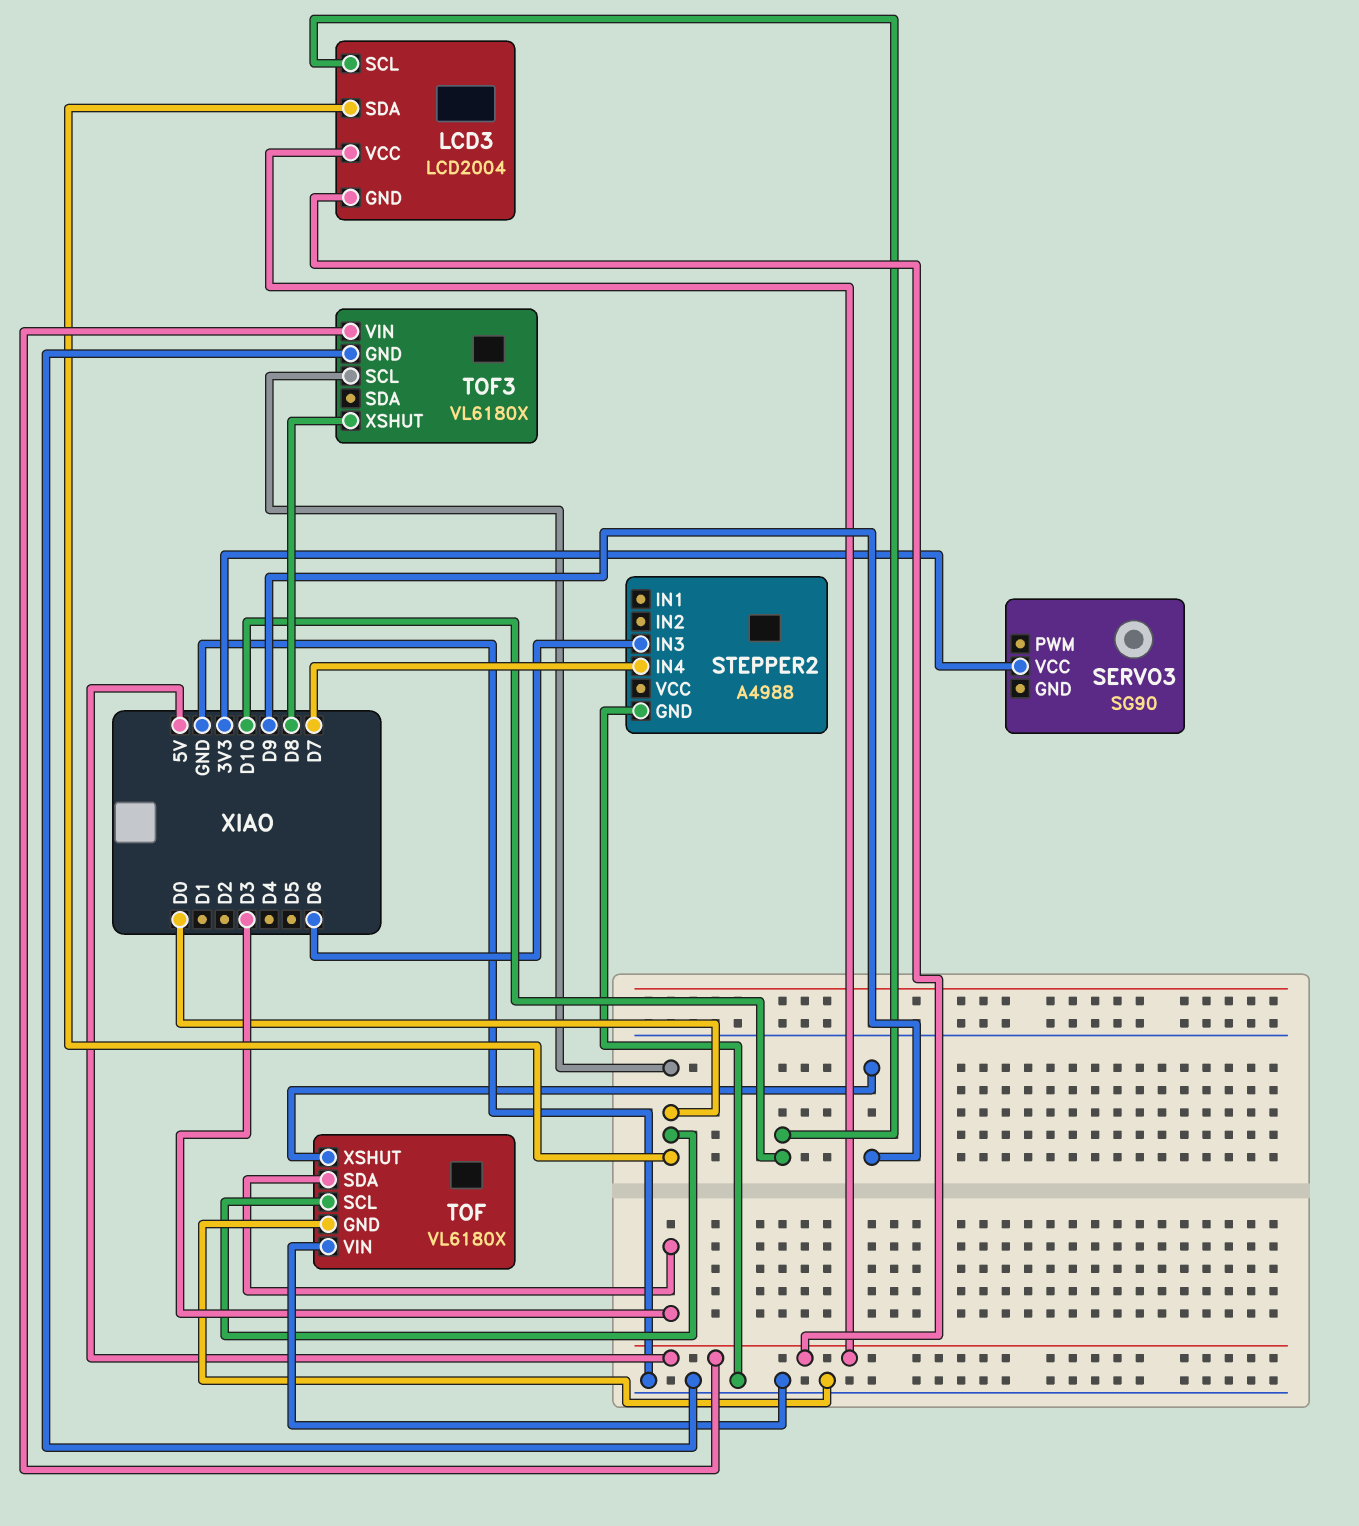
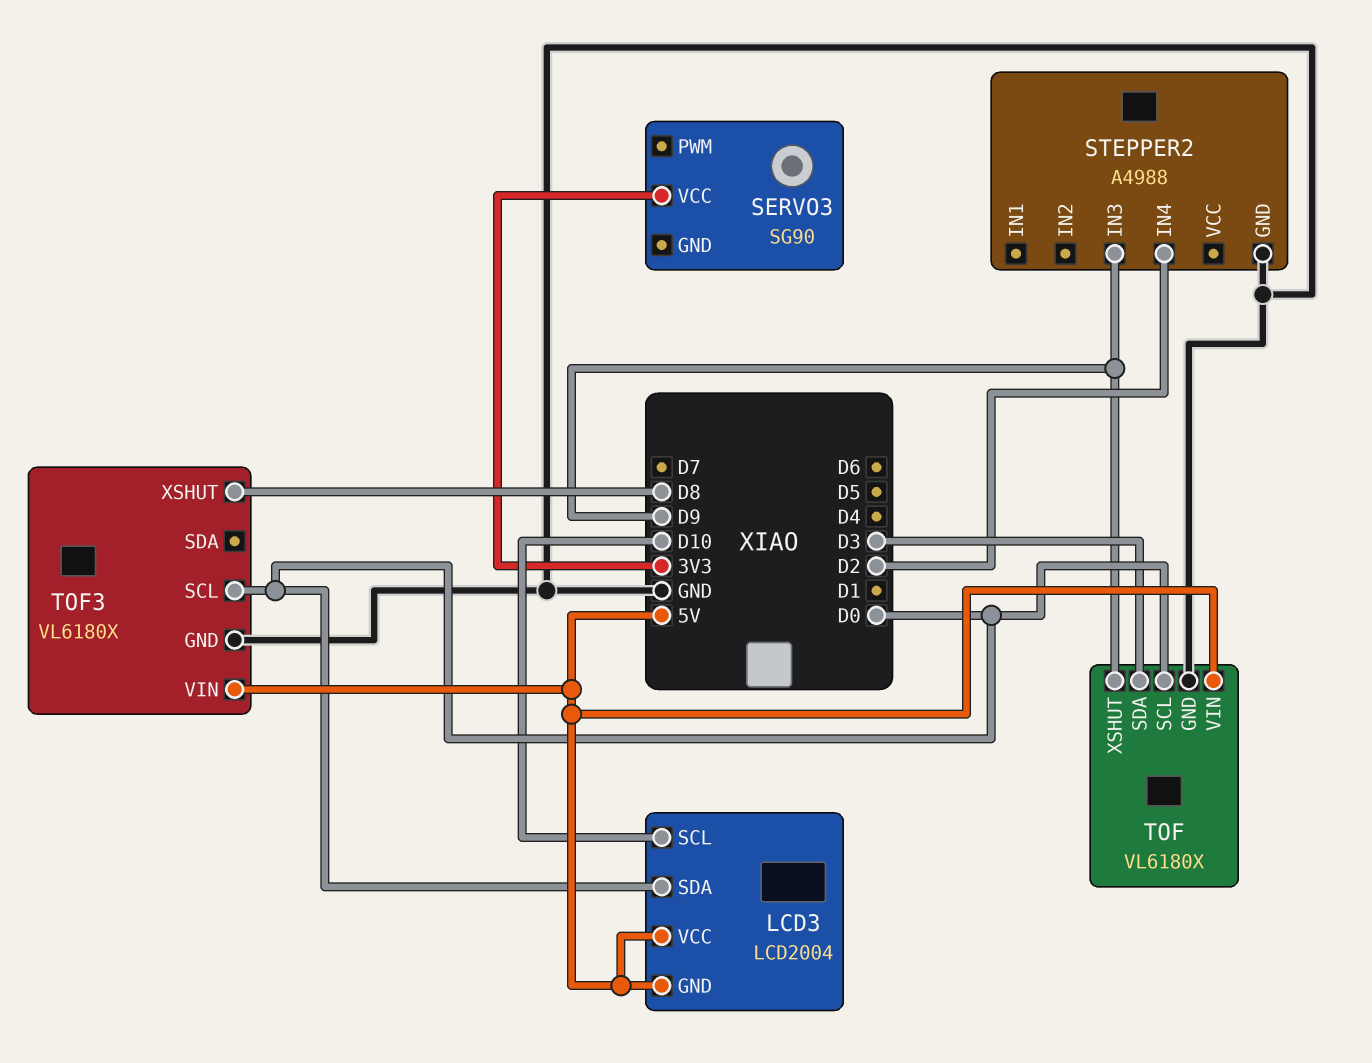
STEPPER2 pin IN3: D6 -> D9
STEPPER2 pin IN4: D7 -> D2
TOF pin VIN: GND -> 5V

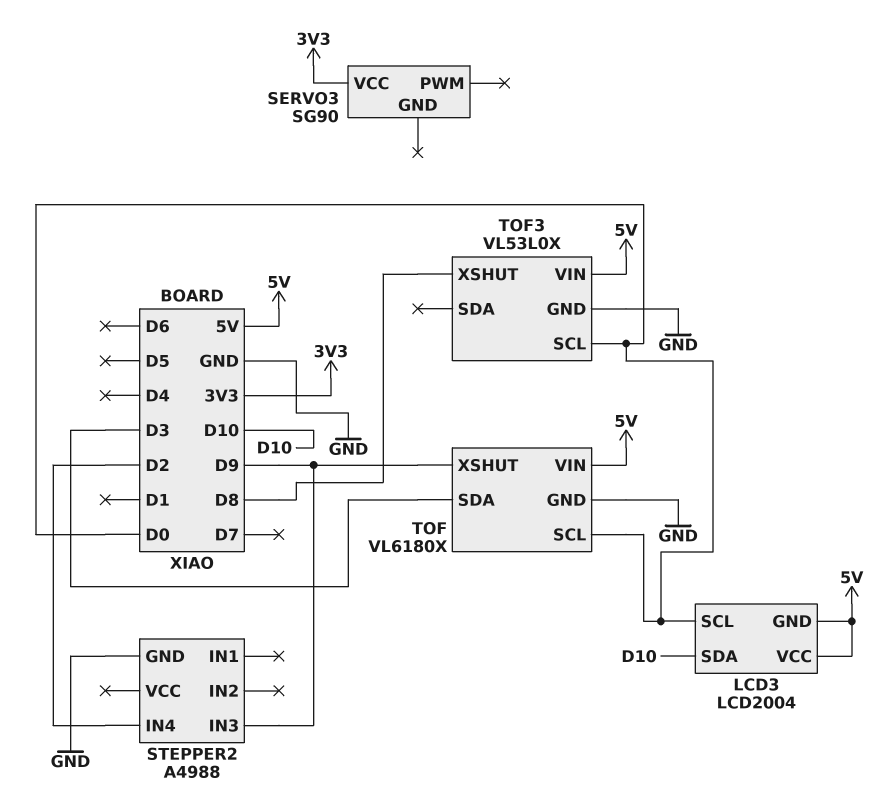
LCD3 pin SCL: D10 -> D0
LCD3 pin SDA: D0 -> D10
TOF3: VL6180X -> VL53L0X

